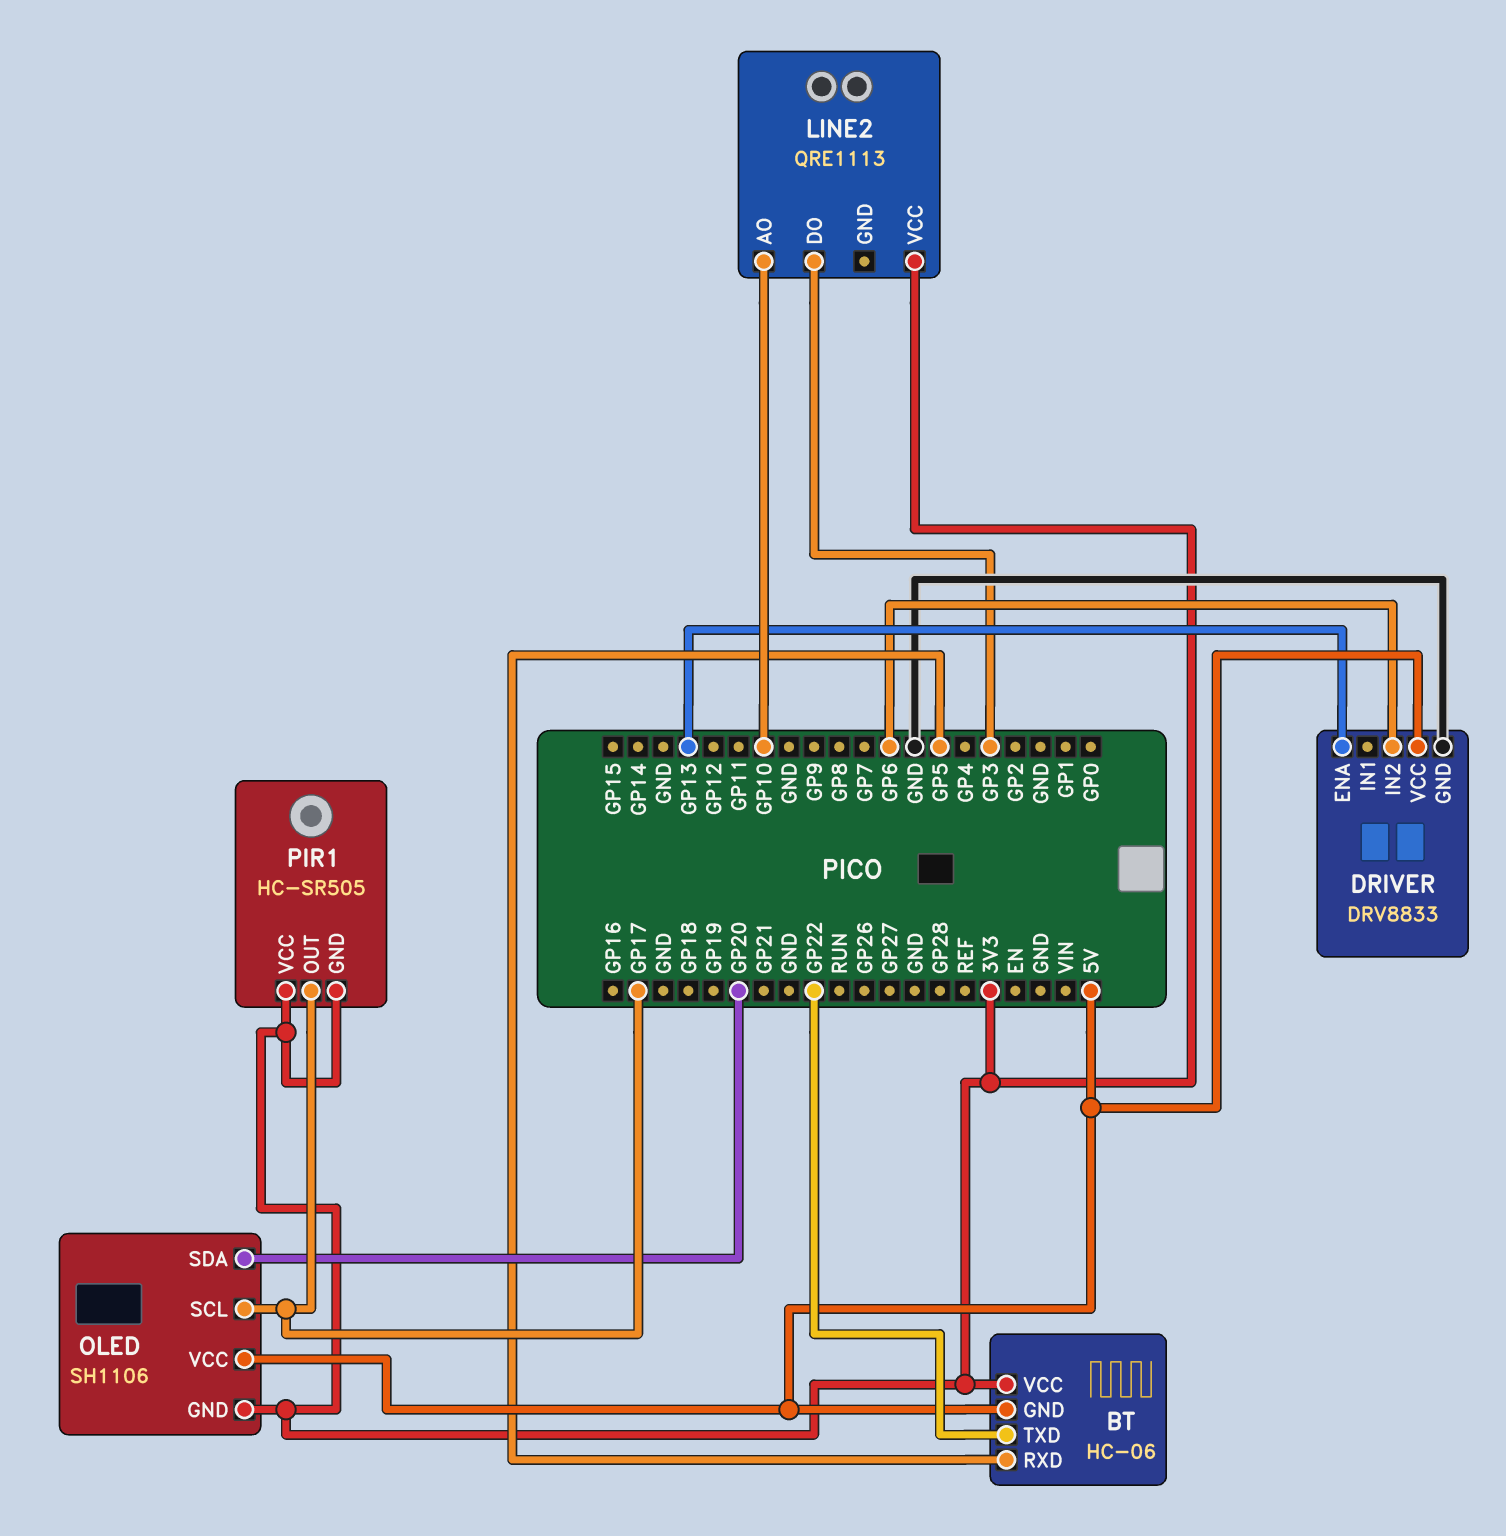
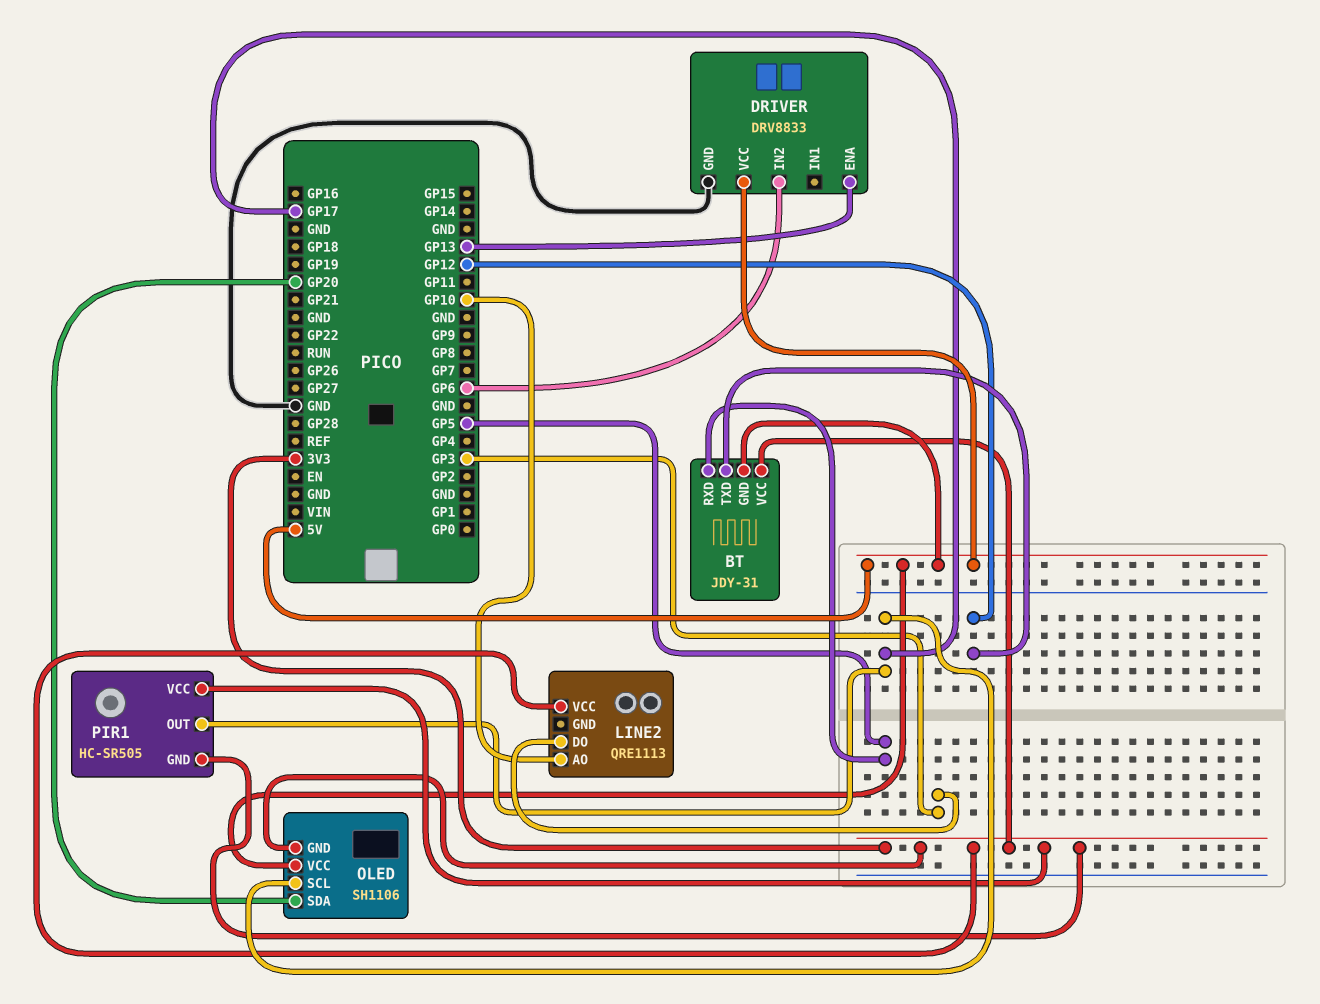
BT: HC-06 -> JDY-31
BT pin TXD: GP22 -> GP12

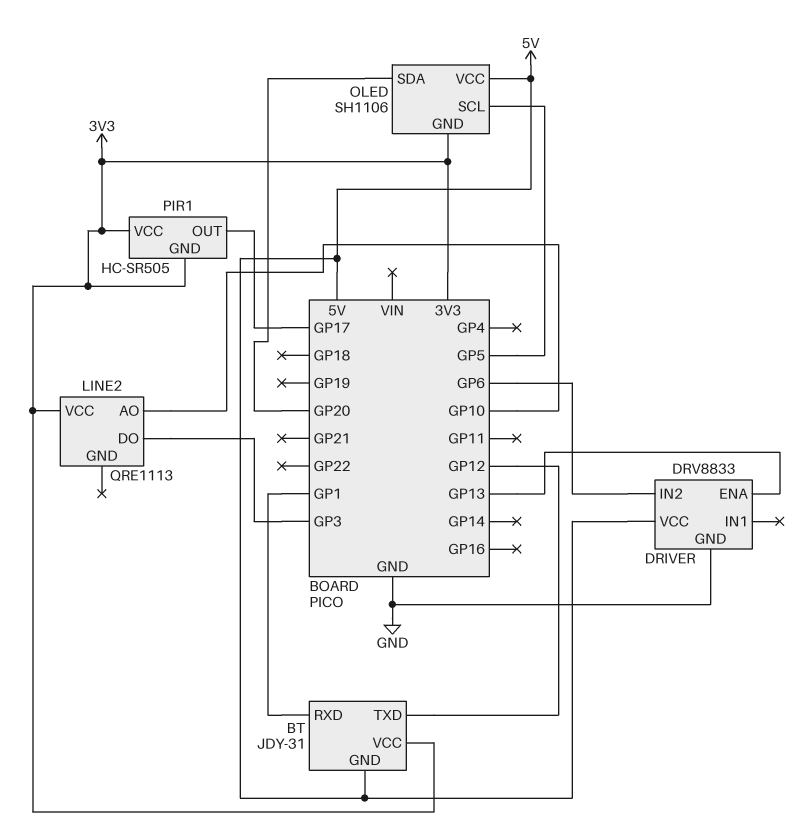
BT pin RXD: GP5 -> GP1
OLED pin SCL: GP17 -> GP5

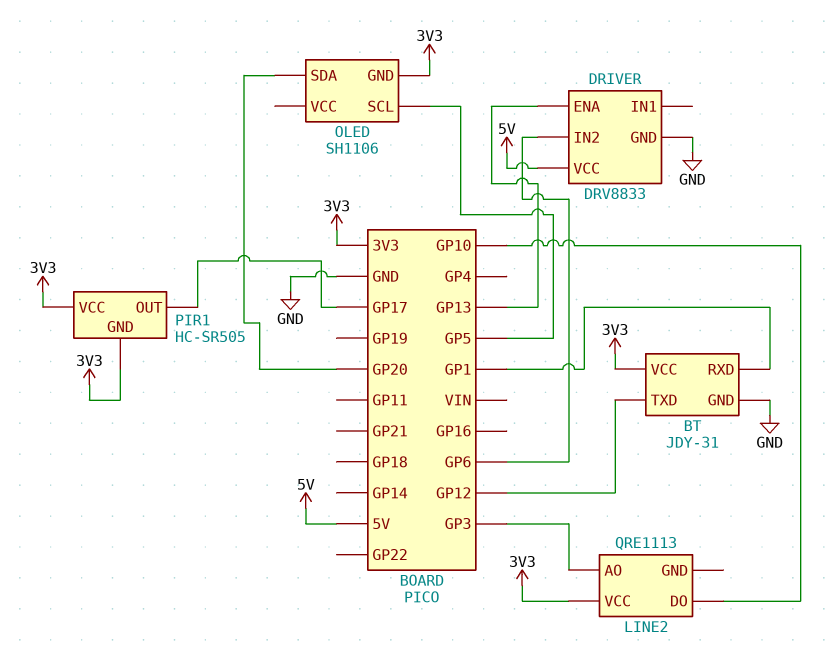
BT pin GND: 5V -> GND
LINE2 pin AO: GP10 -> GP3
LINE2 pin DO: GP3 -> GP10
OLED pin VCC: 5V -> none

